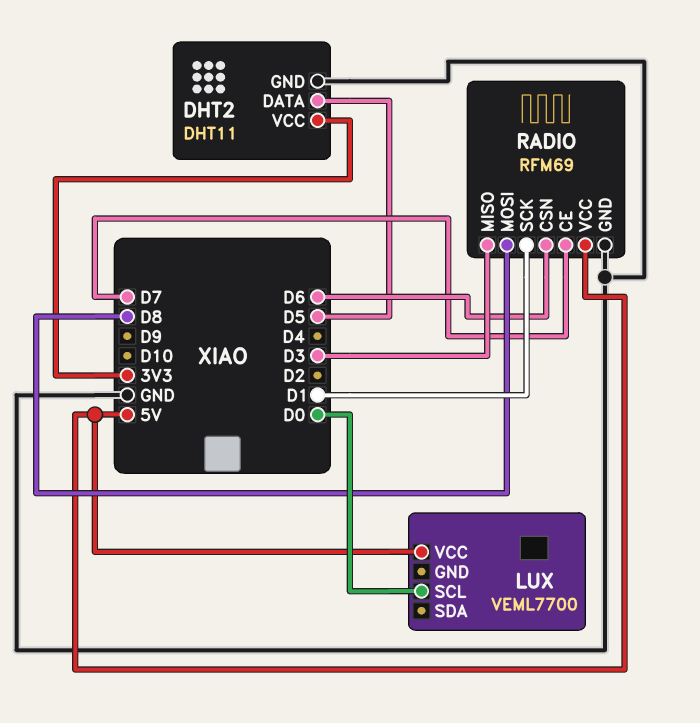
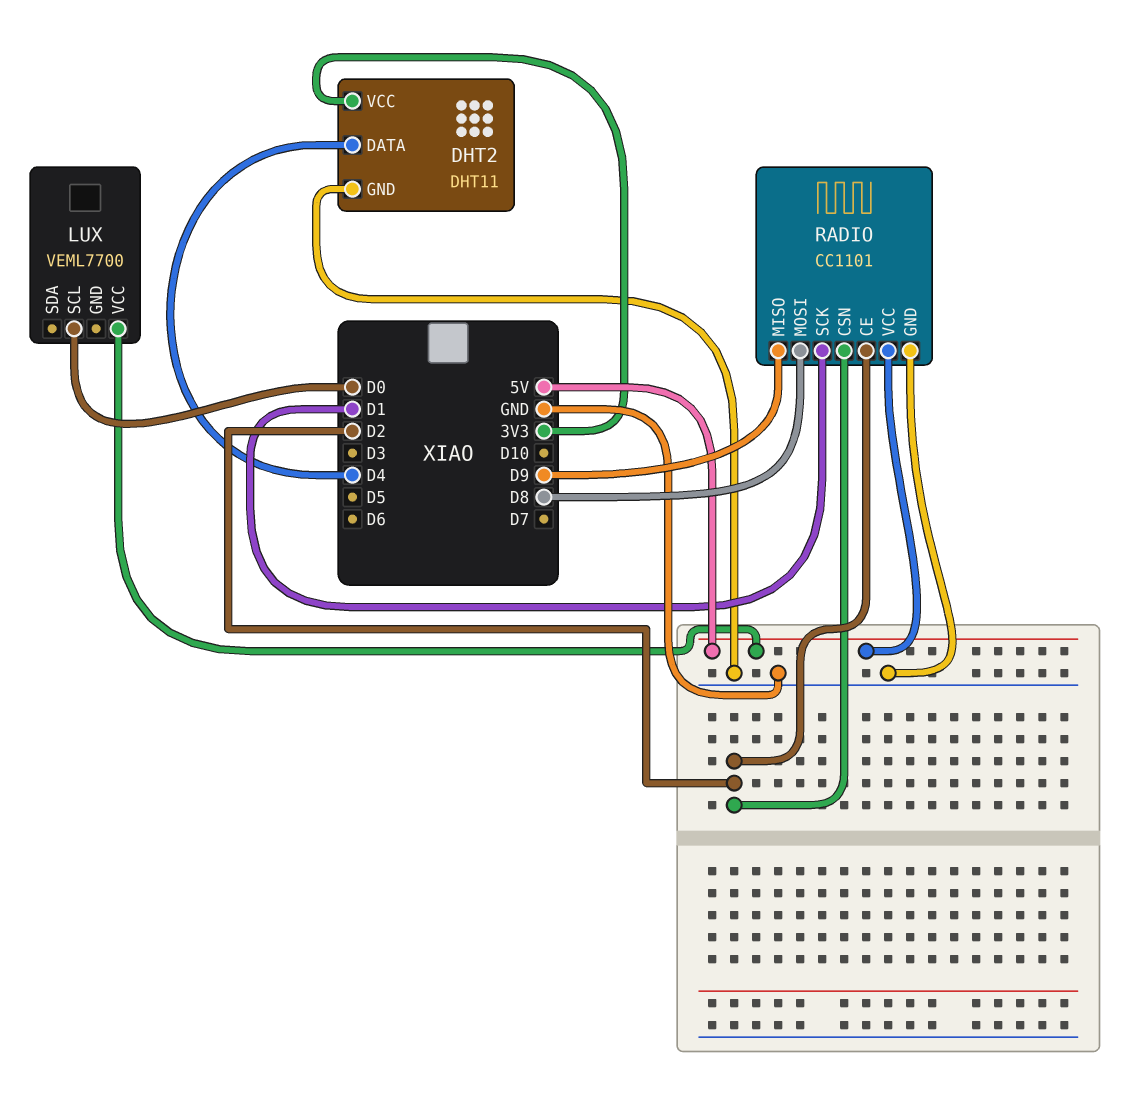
DHT2 pin DATA: D5 -> D4
RADIO: RFM69 -> CC1101
RADIO pin CE: D7 -> D2
RADIO pin CSN: D6 -> D2
RADIO pin MISO: D3 -> D9

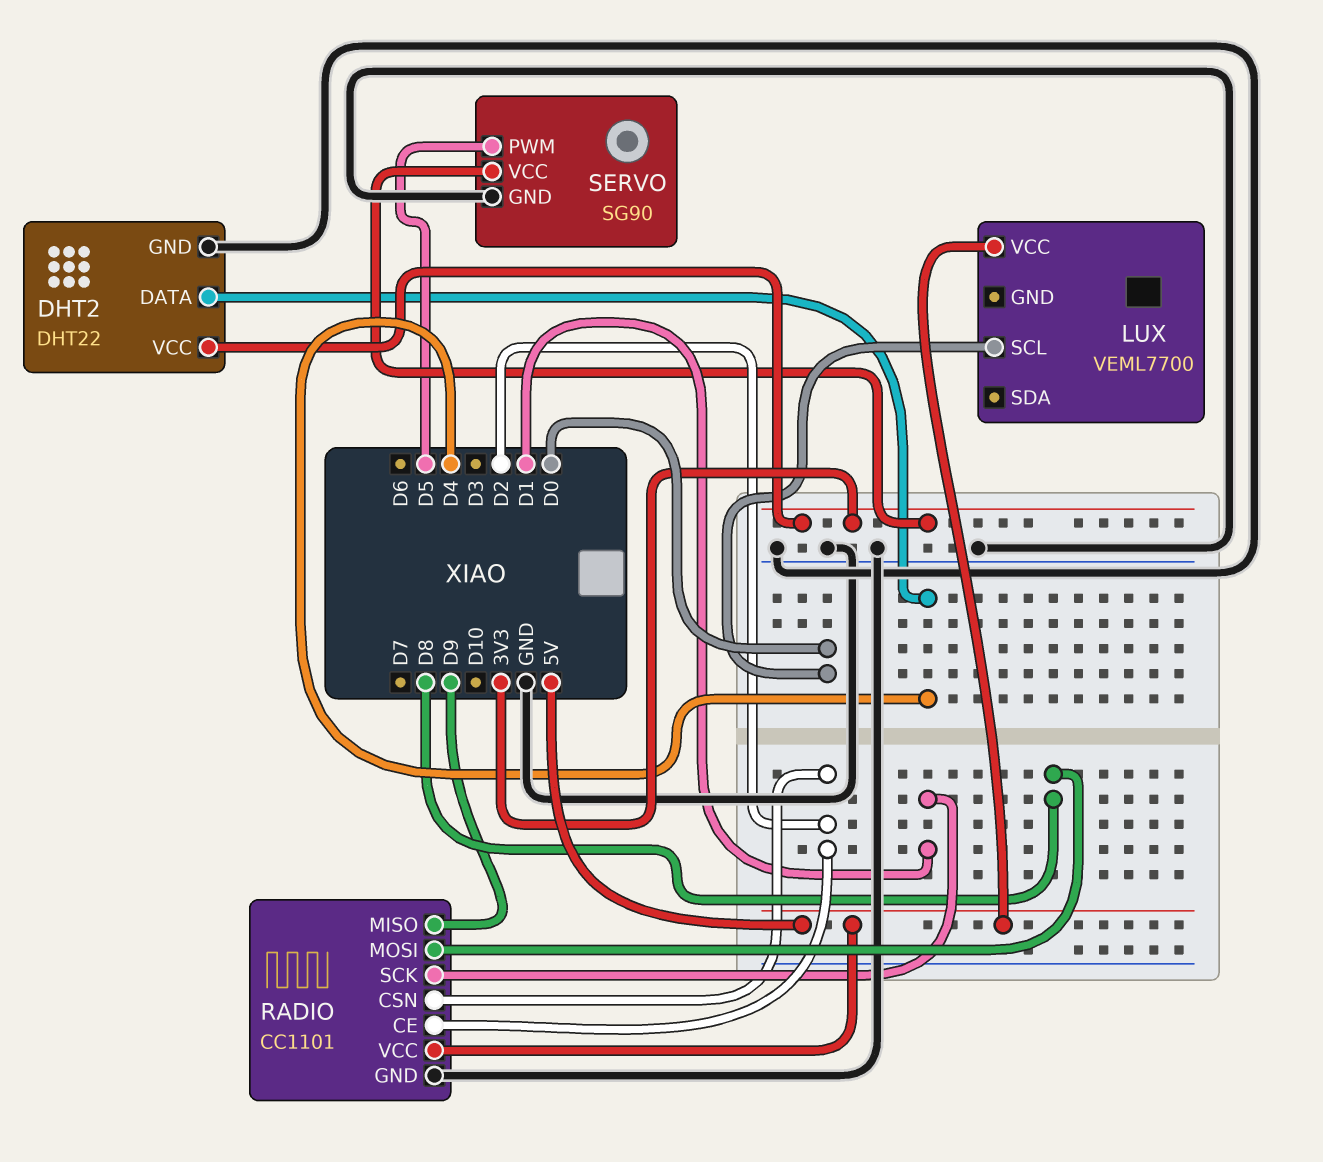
DHT2: DHT11 -> DHT22
SERVO: none -> SG90
SERVO pin GND: none -> GND
SERVO pin PWM: none -> D5
SERVO pin VCC: none -> 3V3

